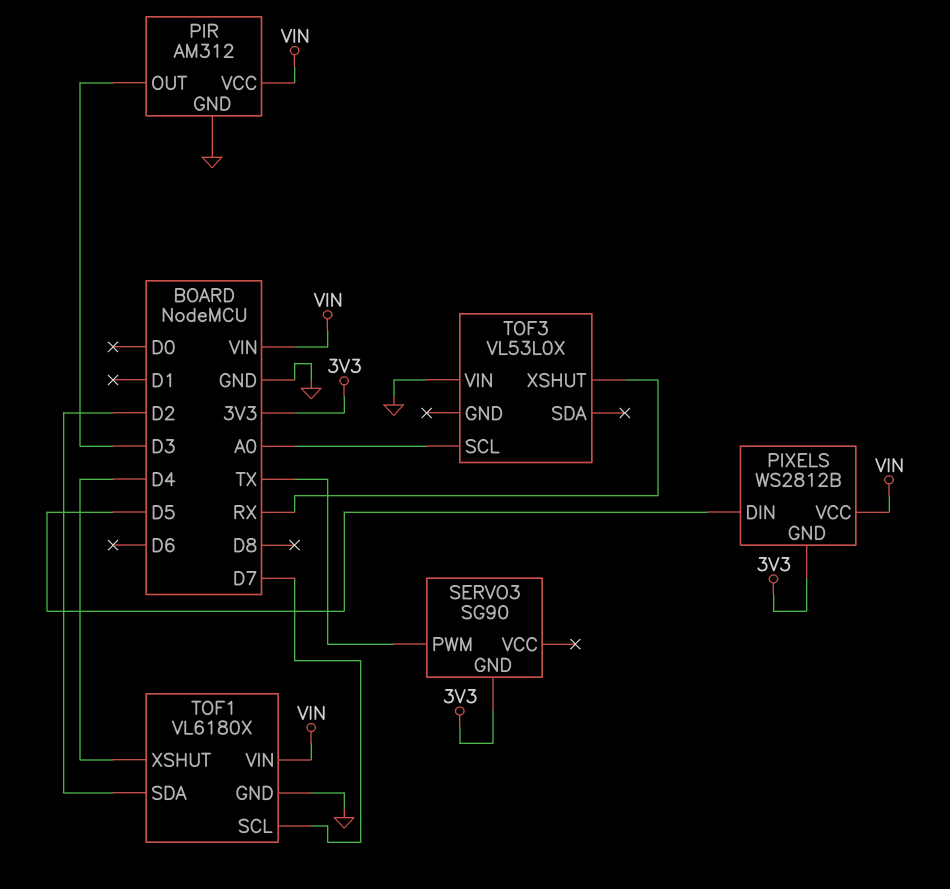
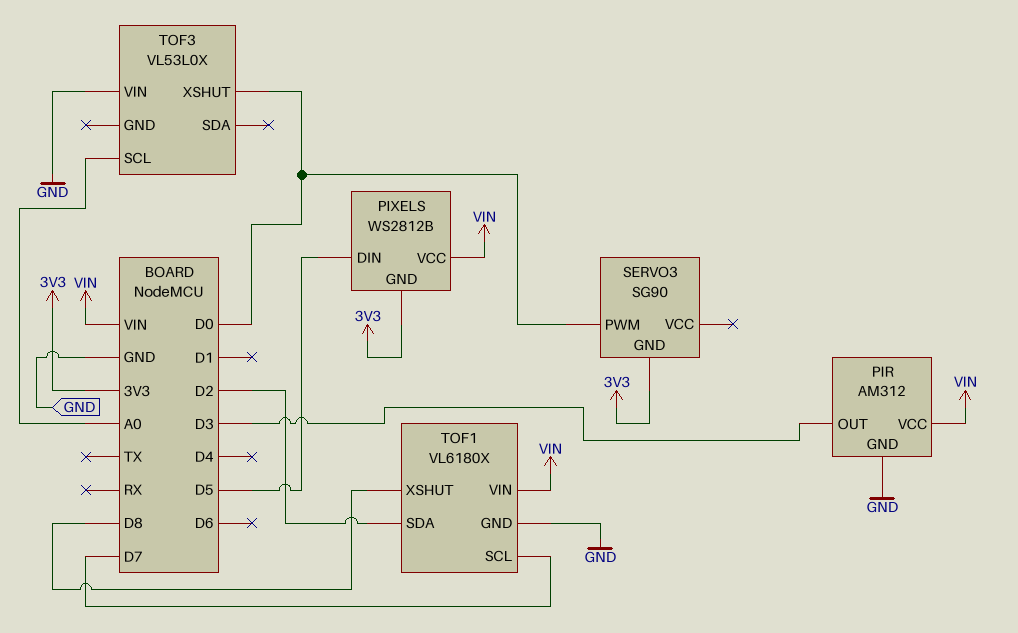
SERVO3 pin PWM: TX -> D0
TOF1 pin XSHUT: D4 -> D8
TOF3 pin XSHUT: RX -> D0

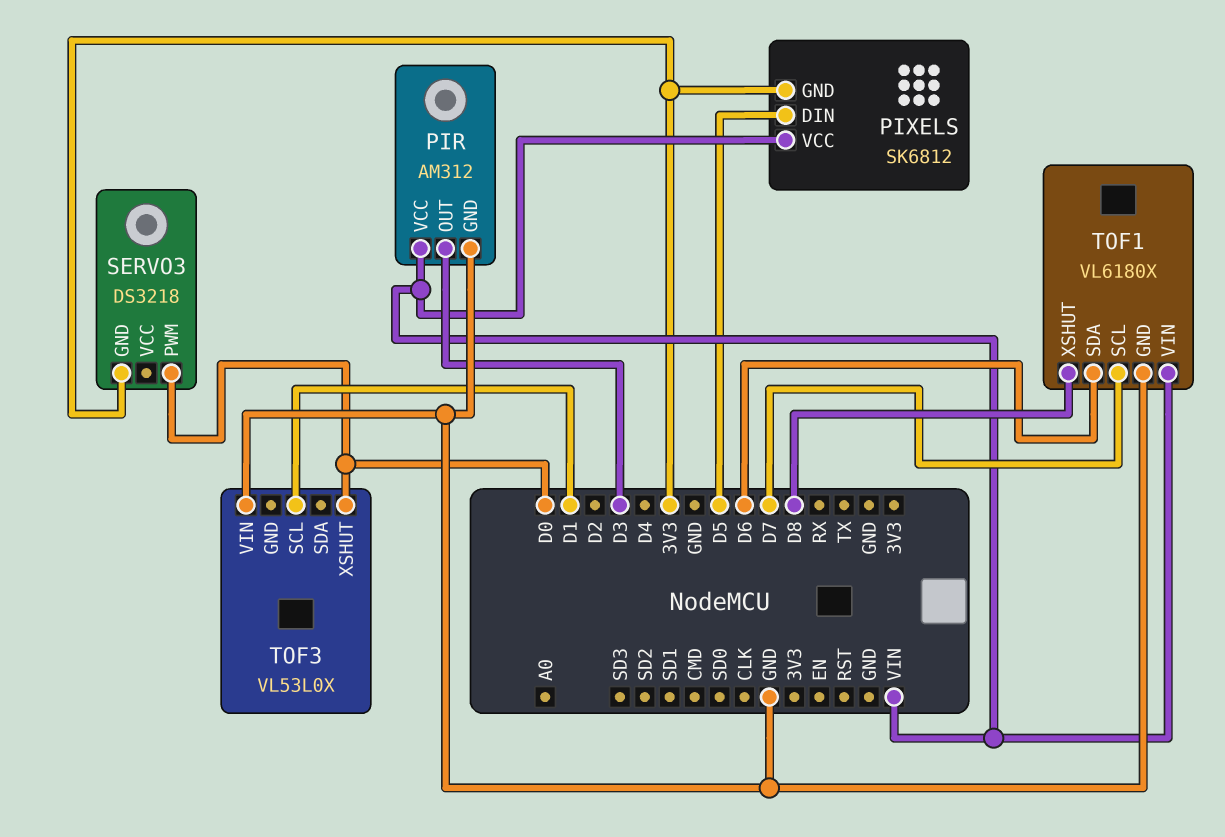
PIXELS: WS2812B -> SK6812
SERVO3: SG90 -> DS3218
TOF1 pin SDA: D2 -> D6
TOF3 pin SCL: A0 -> D1

